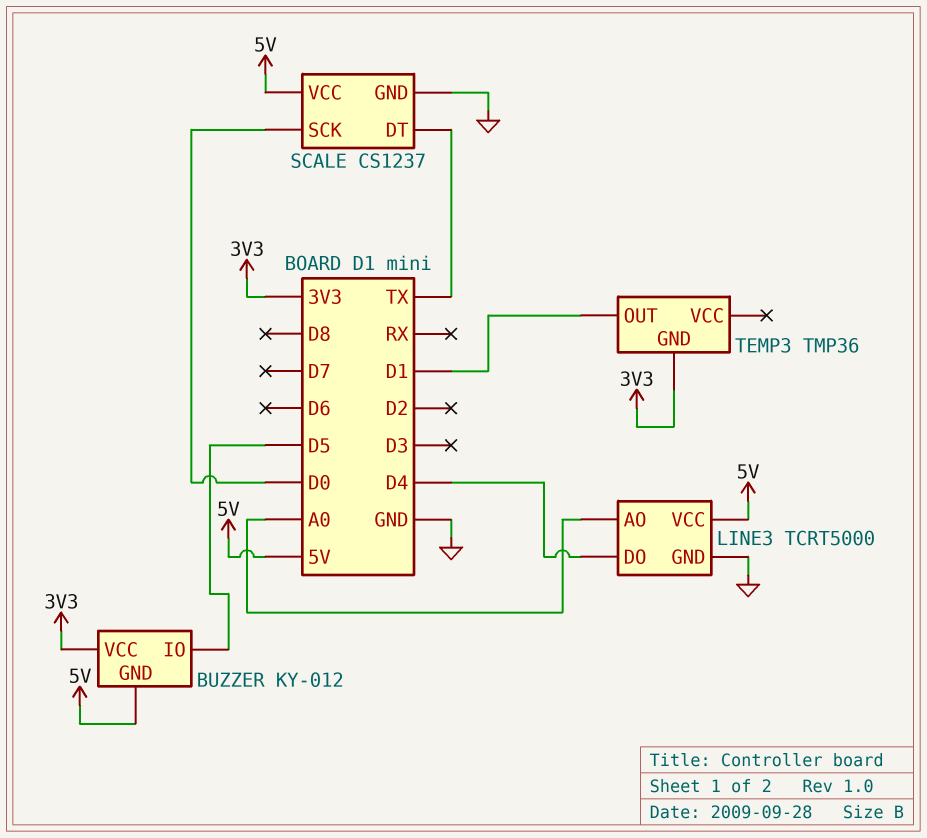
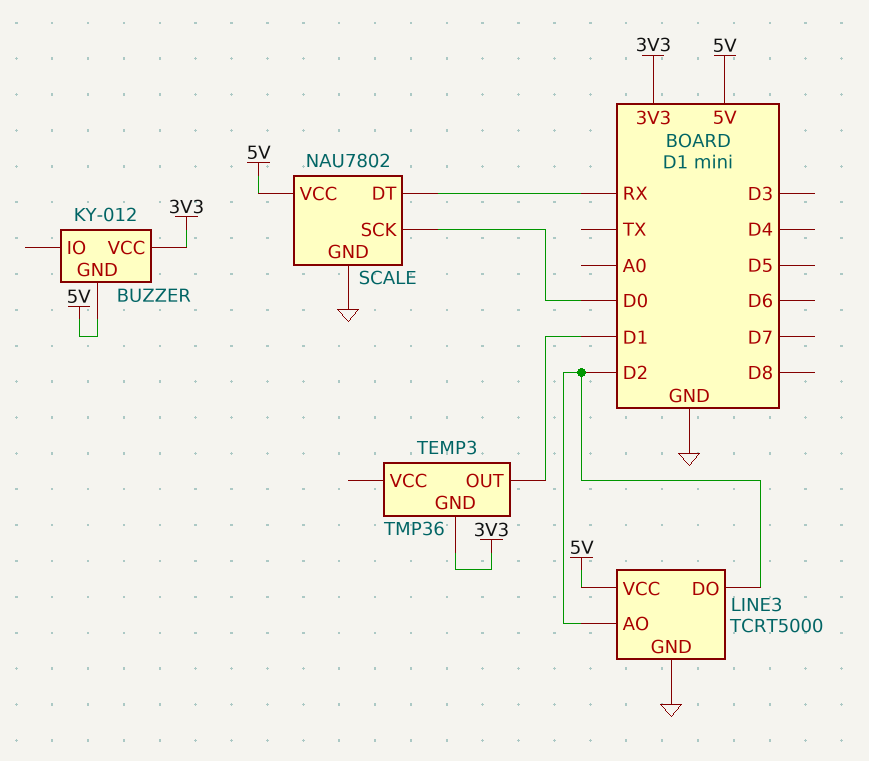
BUZZER pin IO: D5 -> none
LINE3 pin AO: A0 -> D2
LINE3 pin DO: D4 -> D2
SCALE: CS1237 -> NAU7802
SCALE pin DT: TX -> RX

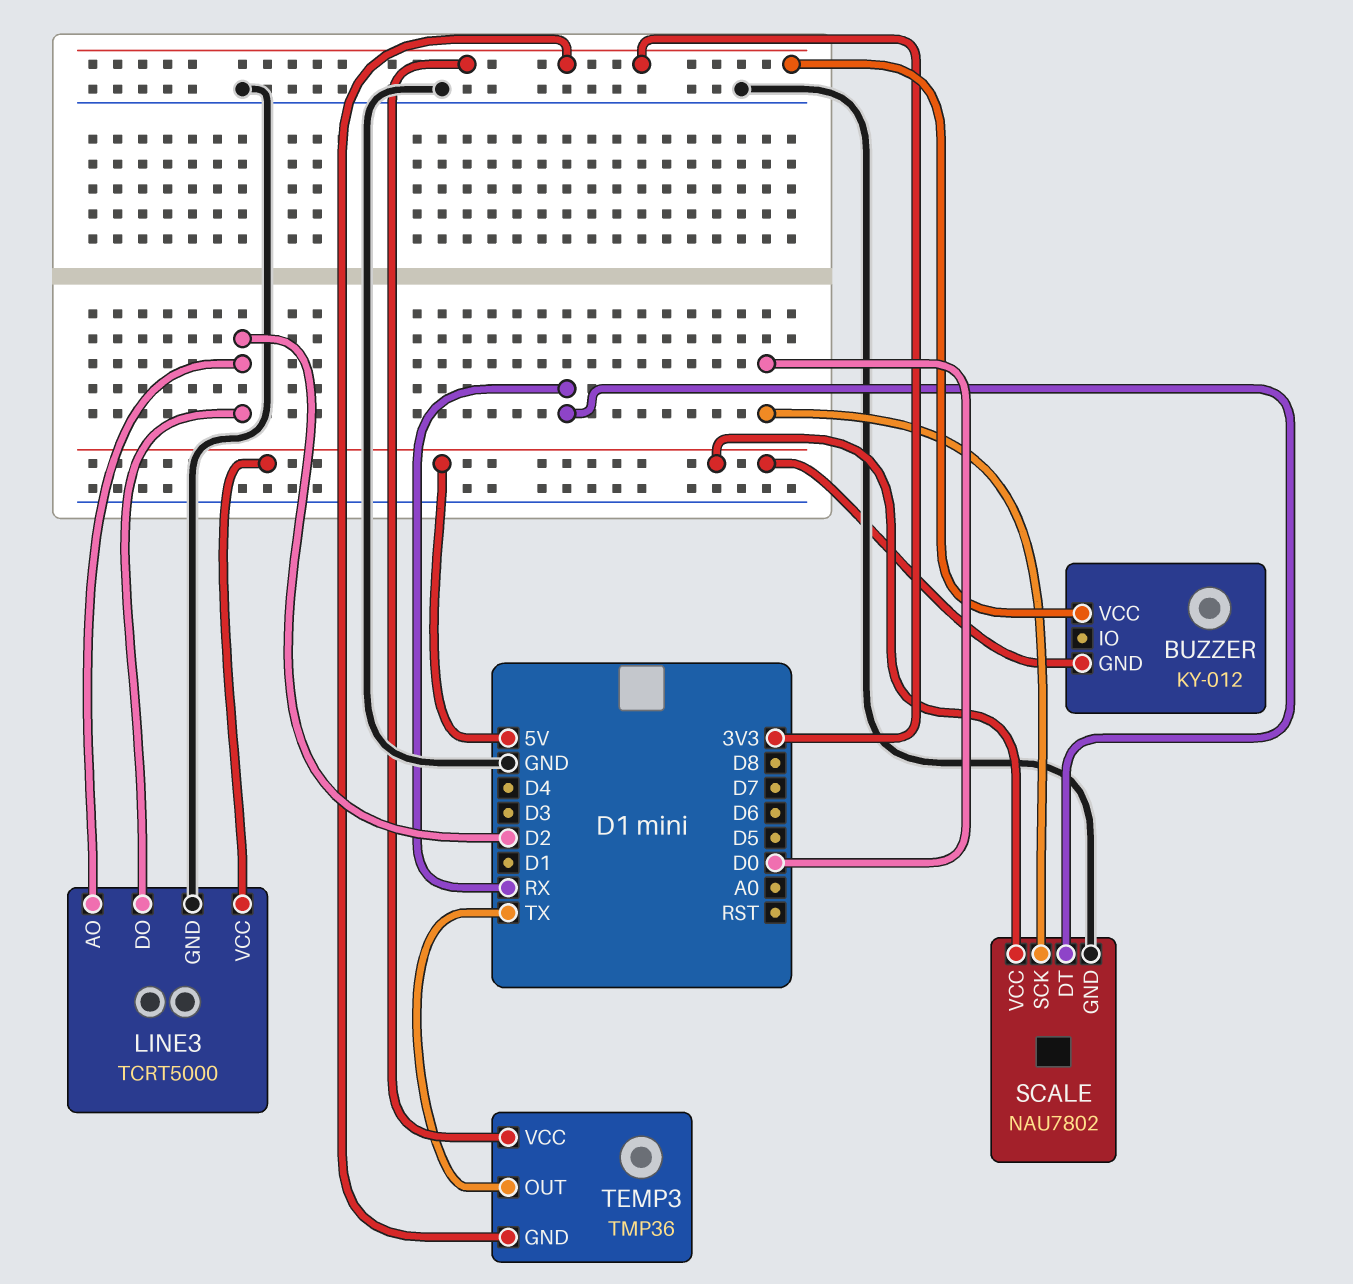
TEMP3 pin OUT: D1 -> TX
TEMP3 pin VCC: none -> 3V3

